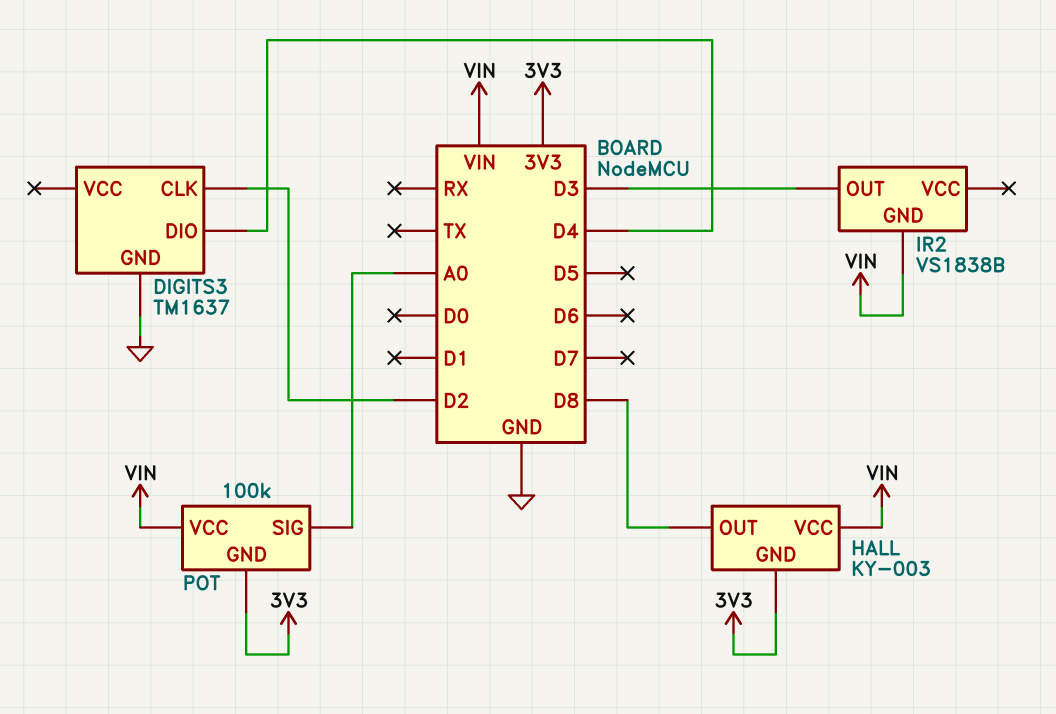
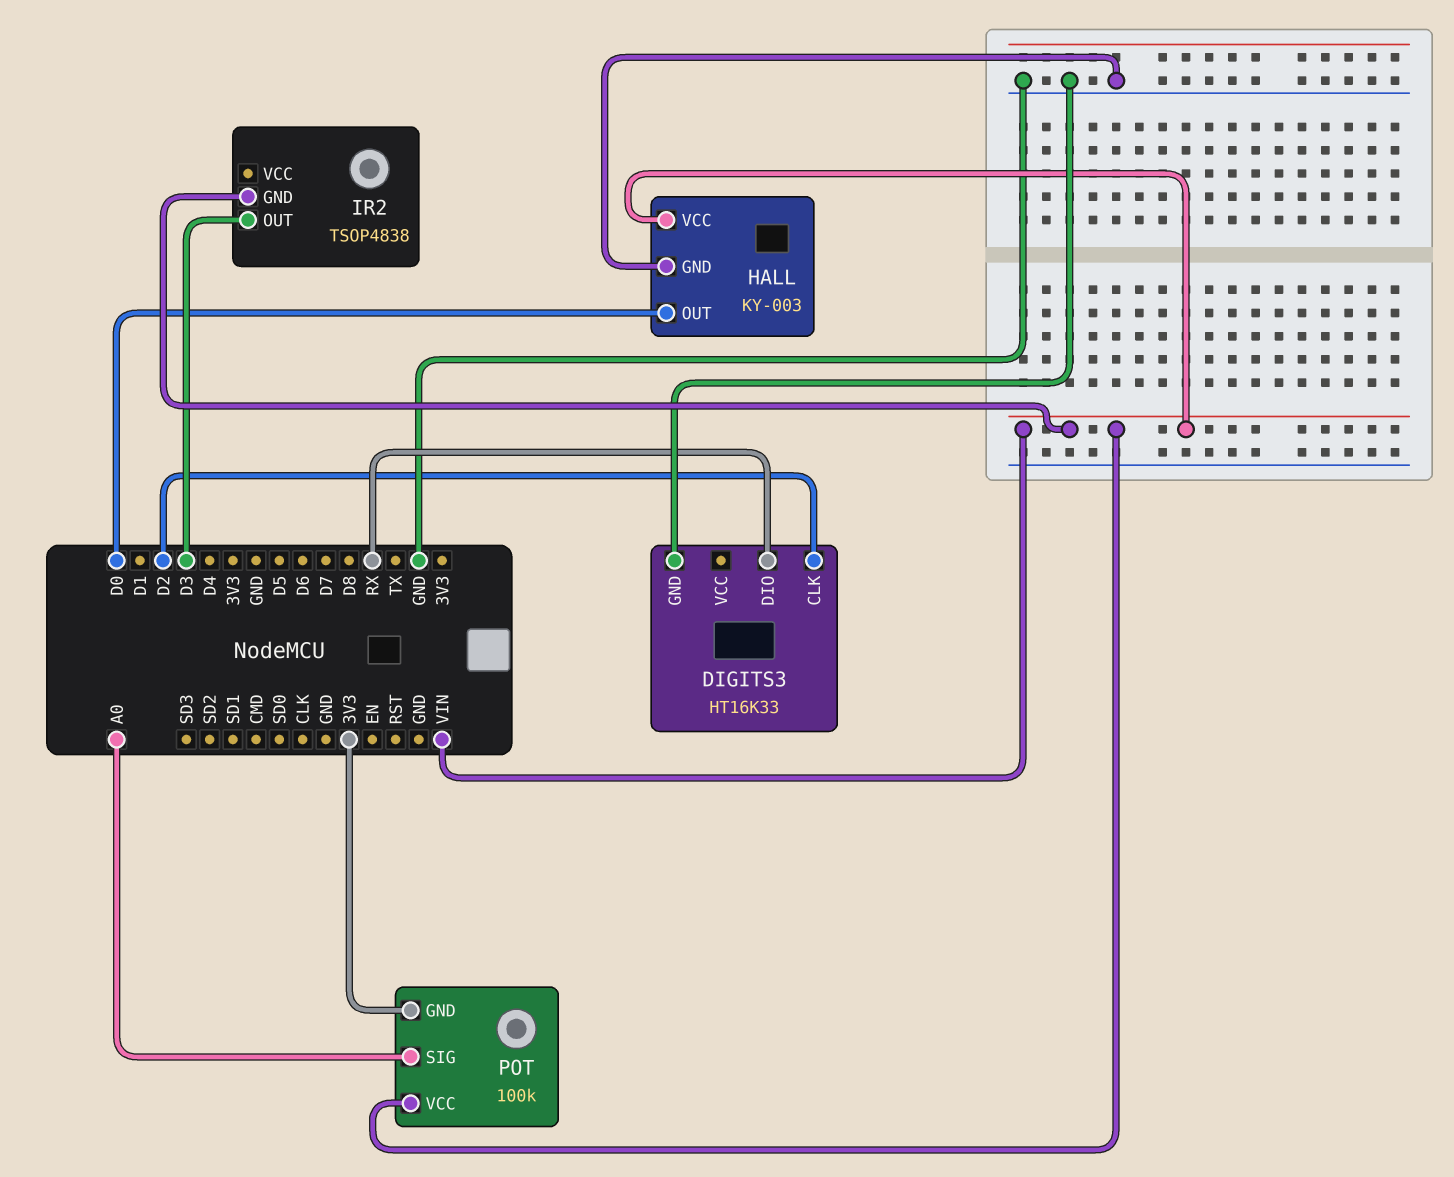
DIGITS3: TM1637 -> HT16K33
DIGITS3 pin DIO: D4 -> RX
HALL pin GND: 3V3 -> GND
HALL pin OUT: D8 -> D0
IR2: VS1838B -> TSOP4838

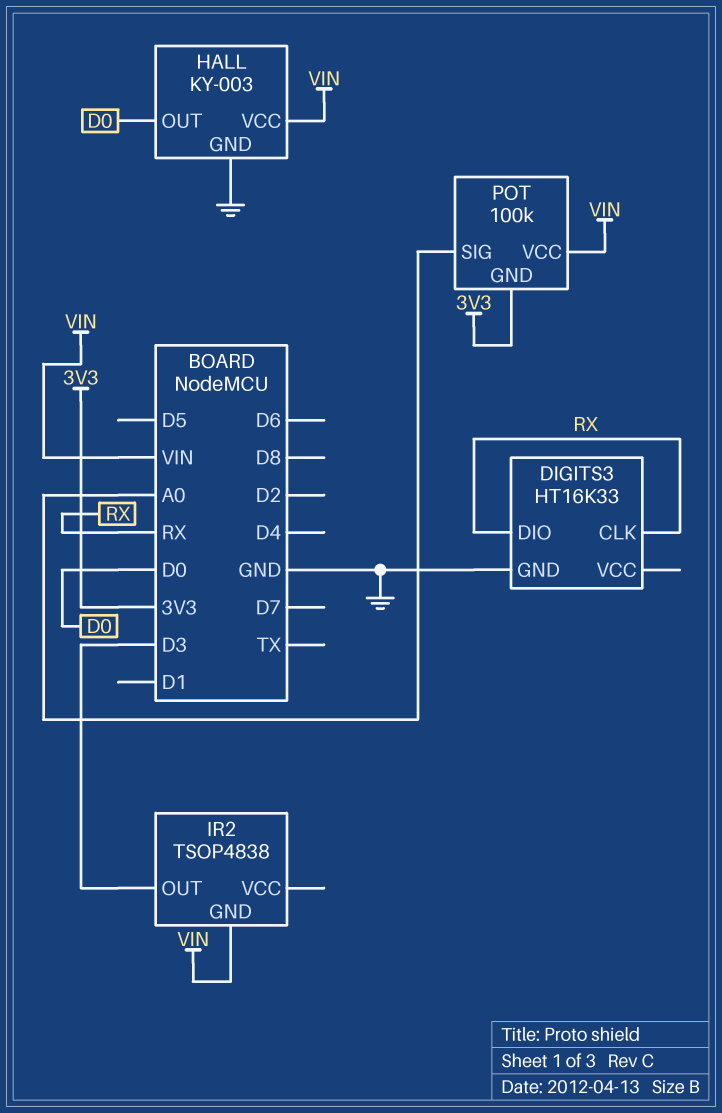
DIGITS3 pin CLK: D2 -> RX

